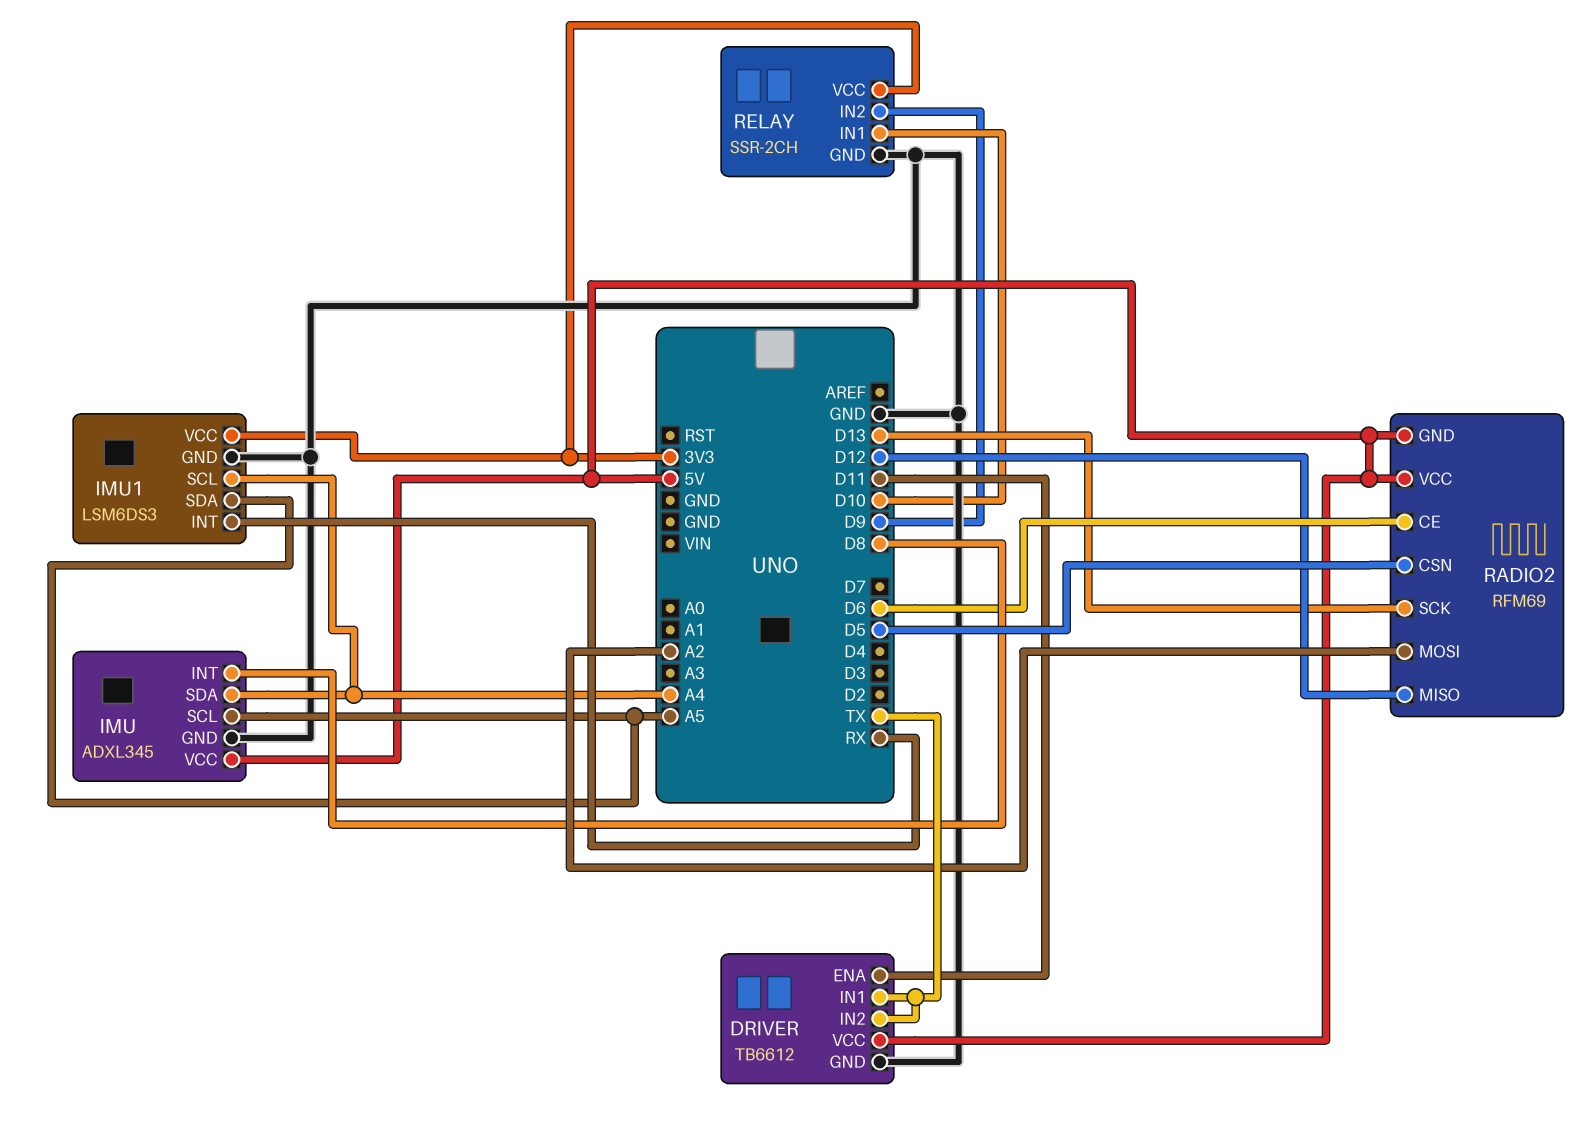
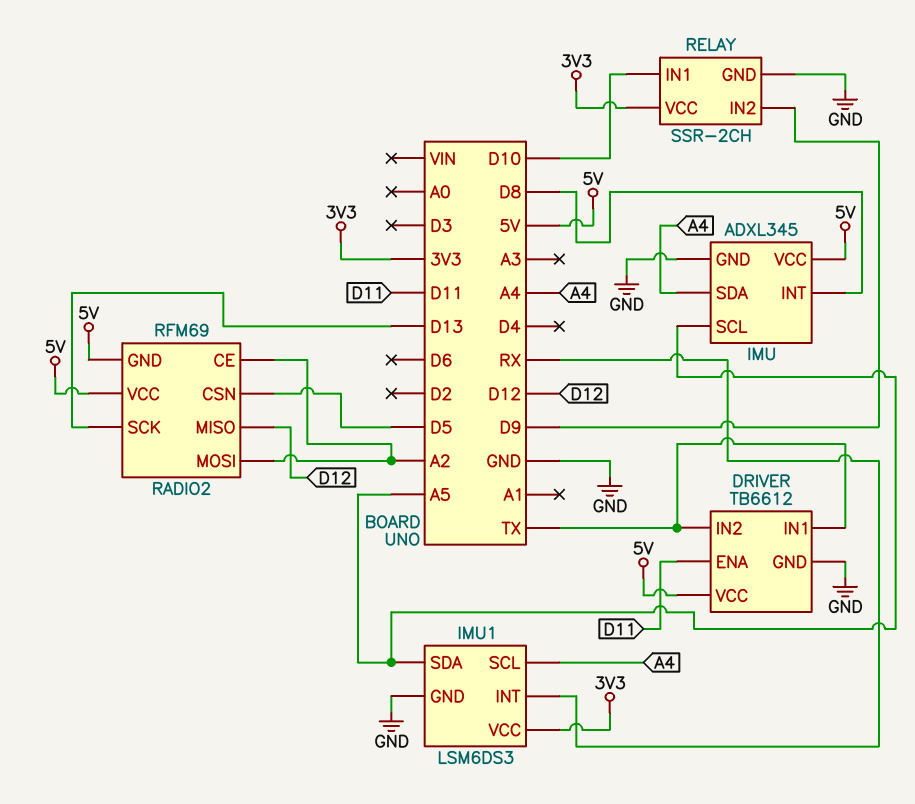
RADIO2 pin CE: D6 -> A2

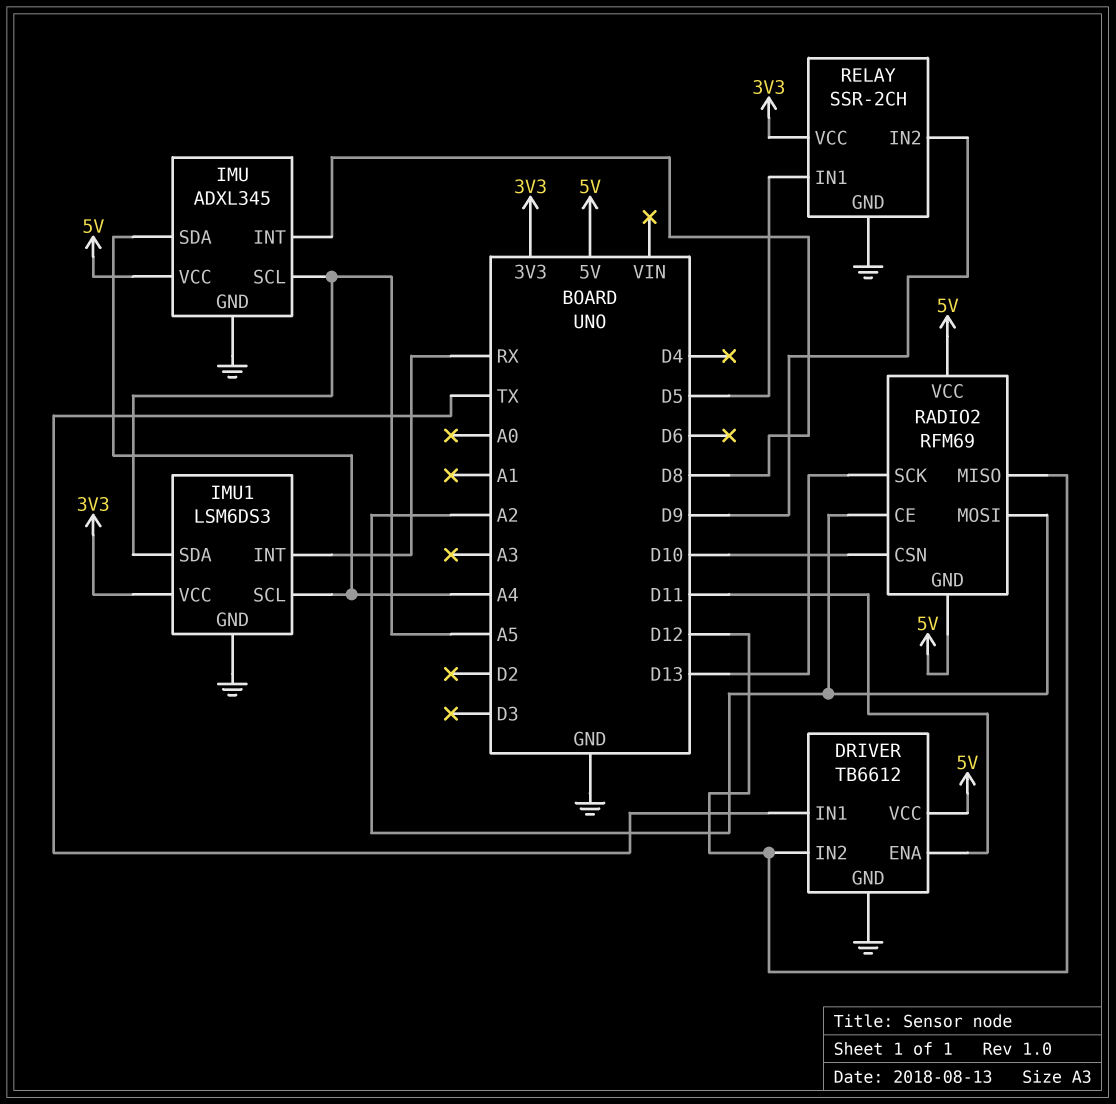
DRIVER pin IN2: TX -> D12
RADIO2 pin CSN: D5 -> D10
RELAY pin IN1: D10 -> D5

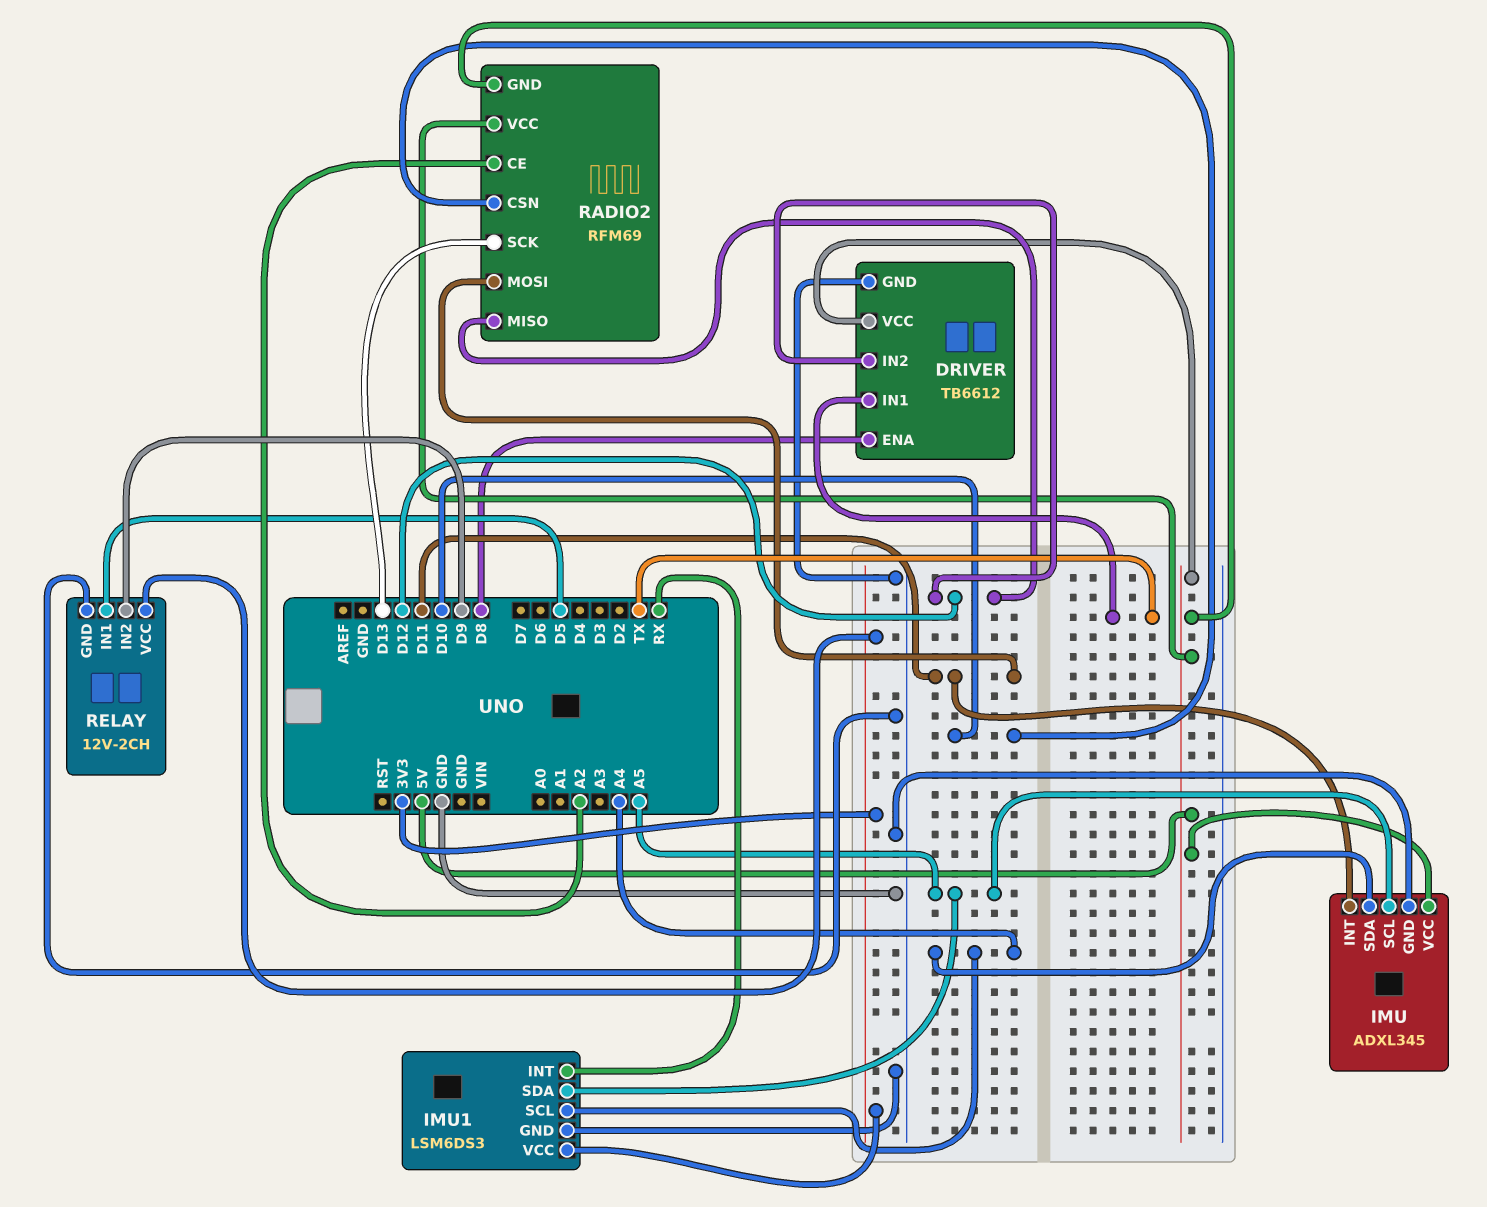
DRIVER pin ENA: D11 -> D8
IMU pin INT: D8 -> D11
RADIO2 pin MOSI: A2 -> D11
RELAY: SSR-2CH -> 12V-2CH

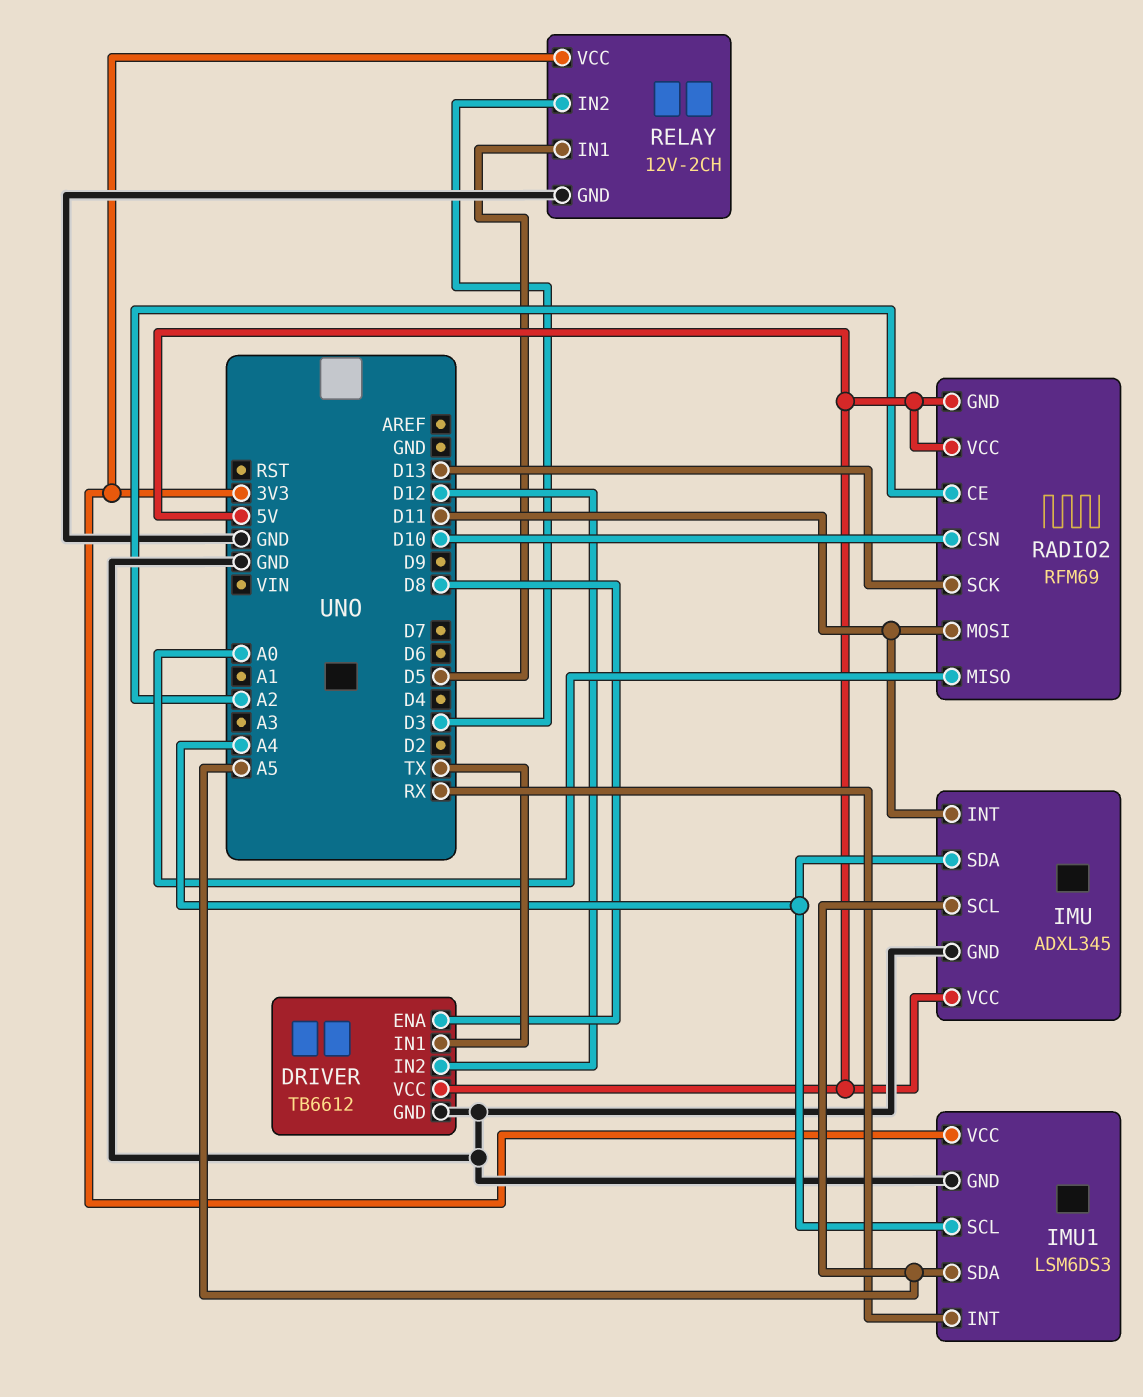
RADIO2 pin MISO: D12 -> A0
RELAY pin IN2: D9 -> D3

